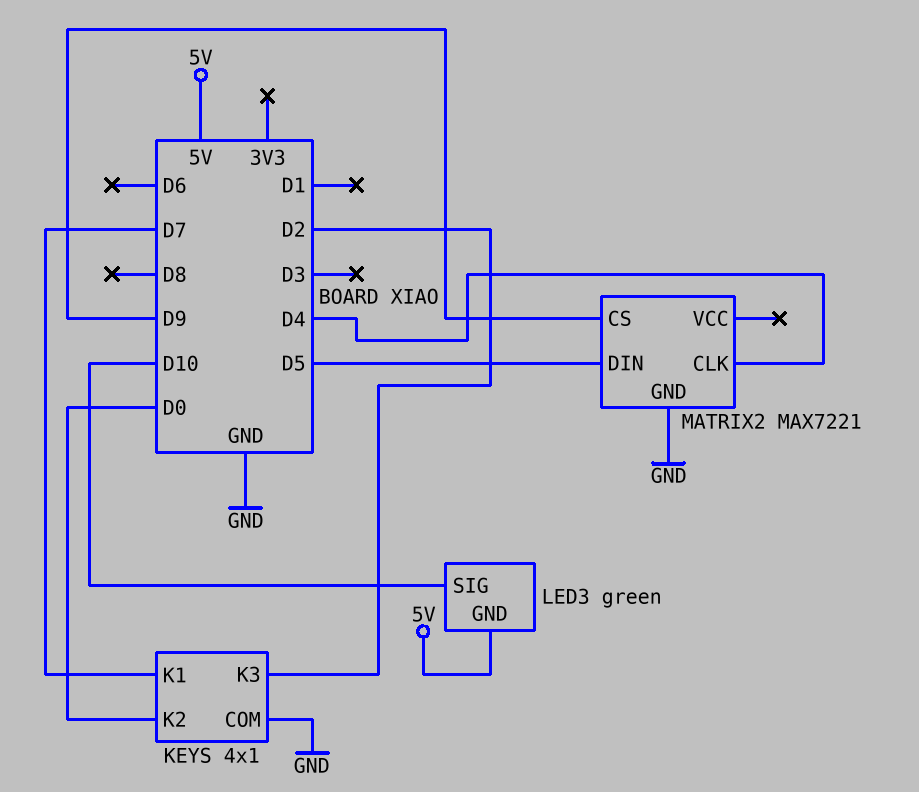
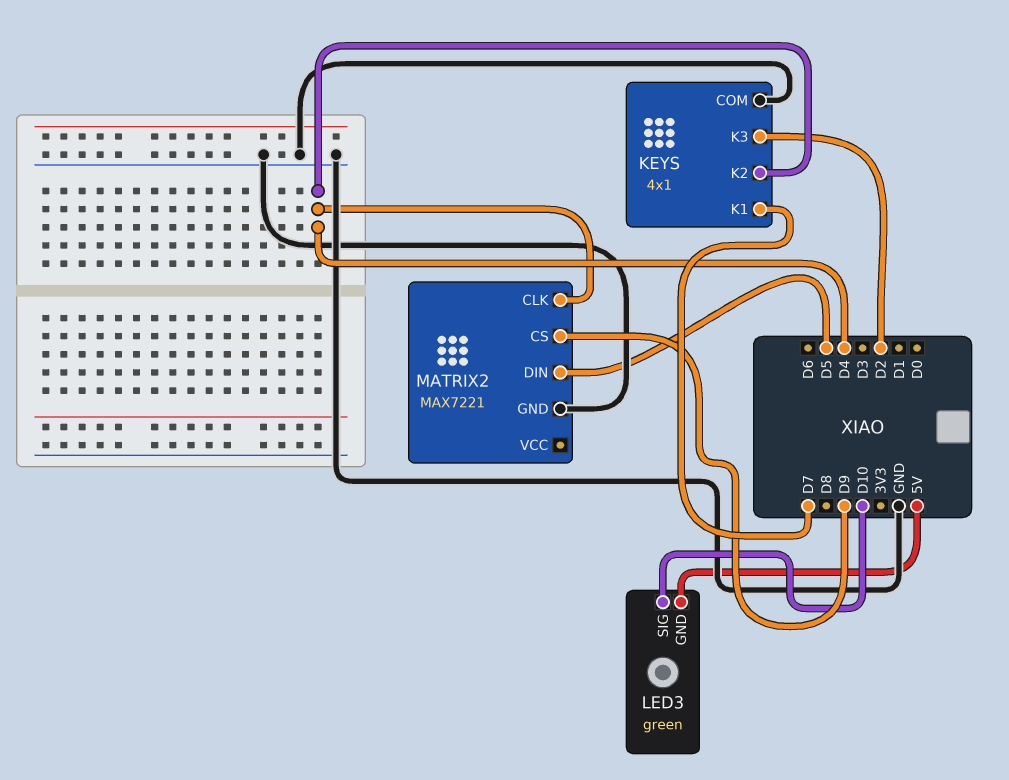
KEYS pin K2: D0 -> D4

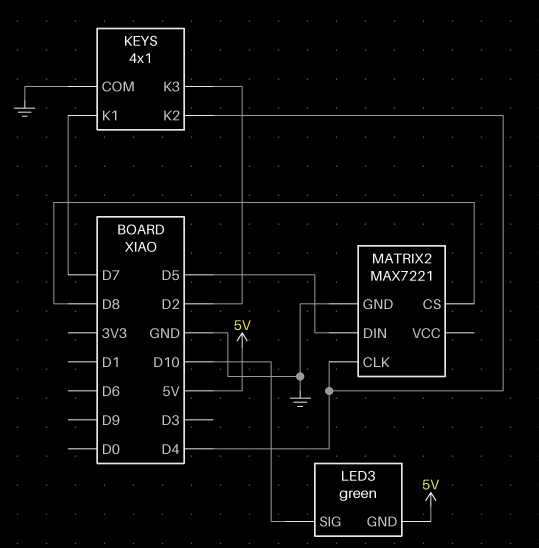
MATRIX2 pin CS: D9 -> D8

